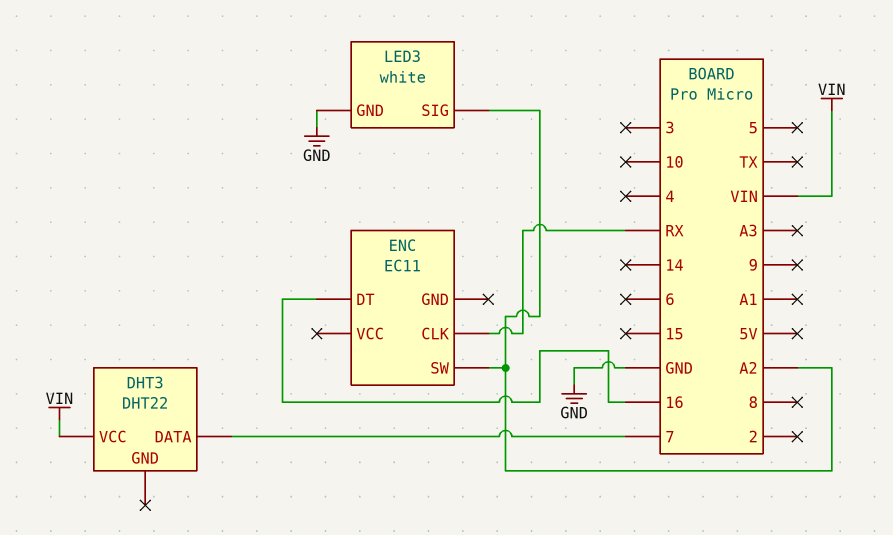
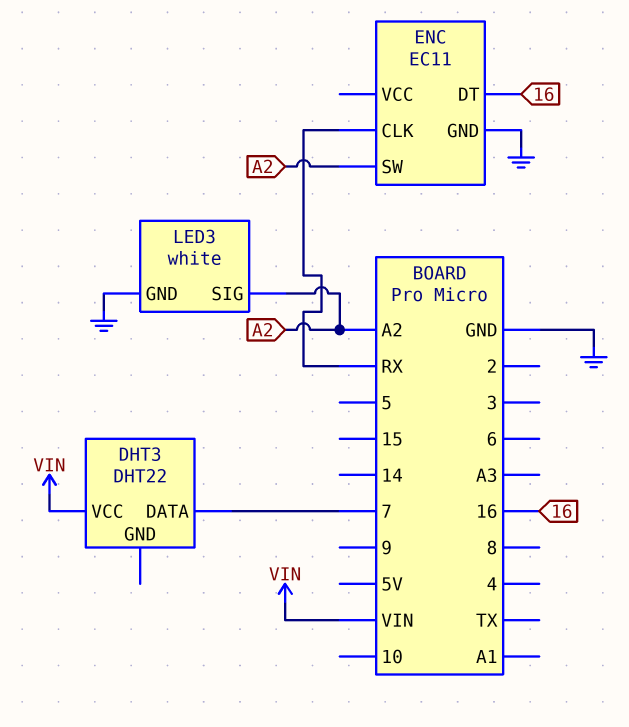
ENC pin GND: none -> GND

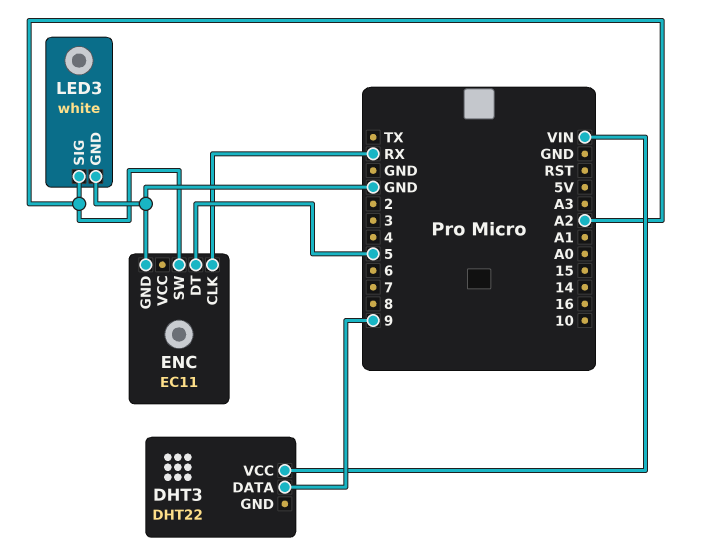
DHT3 pin DATA: 7 -> 9
ENC pin DT: 16 -> 5

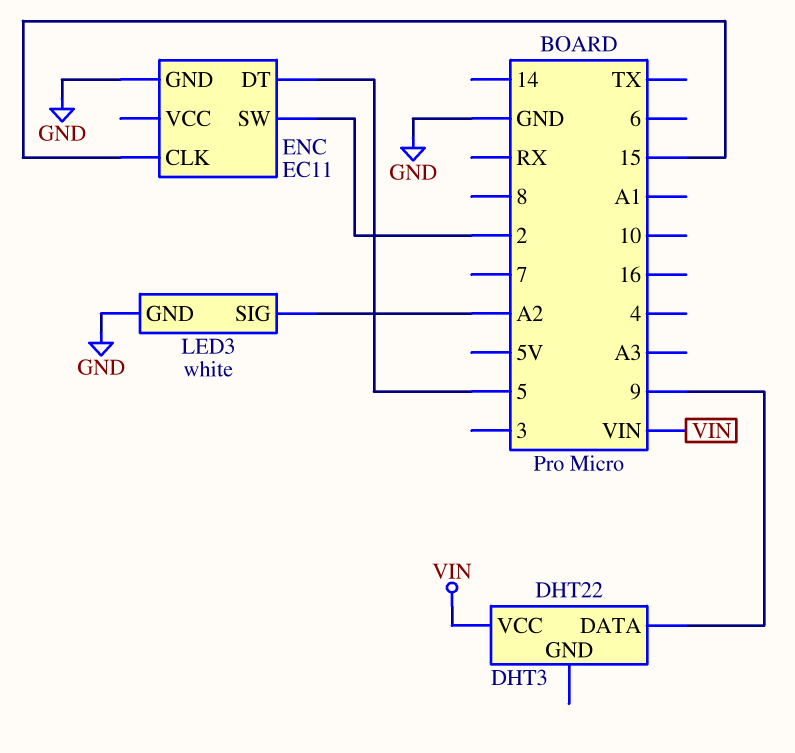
ENC pin CLK: RX -> 15
ENC pin SW: A2 -> 2

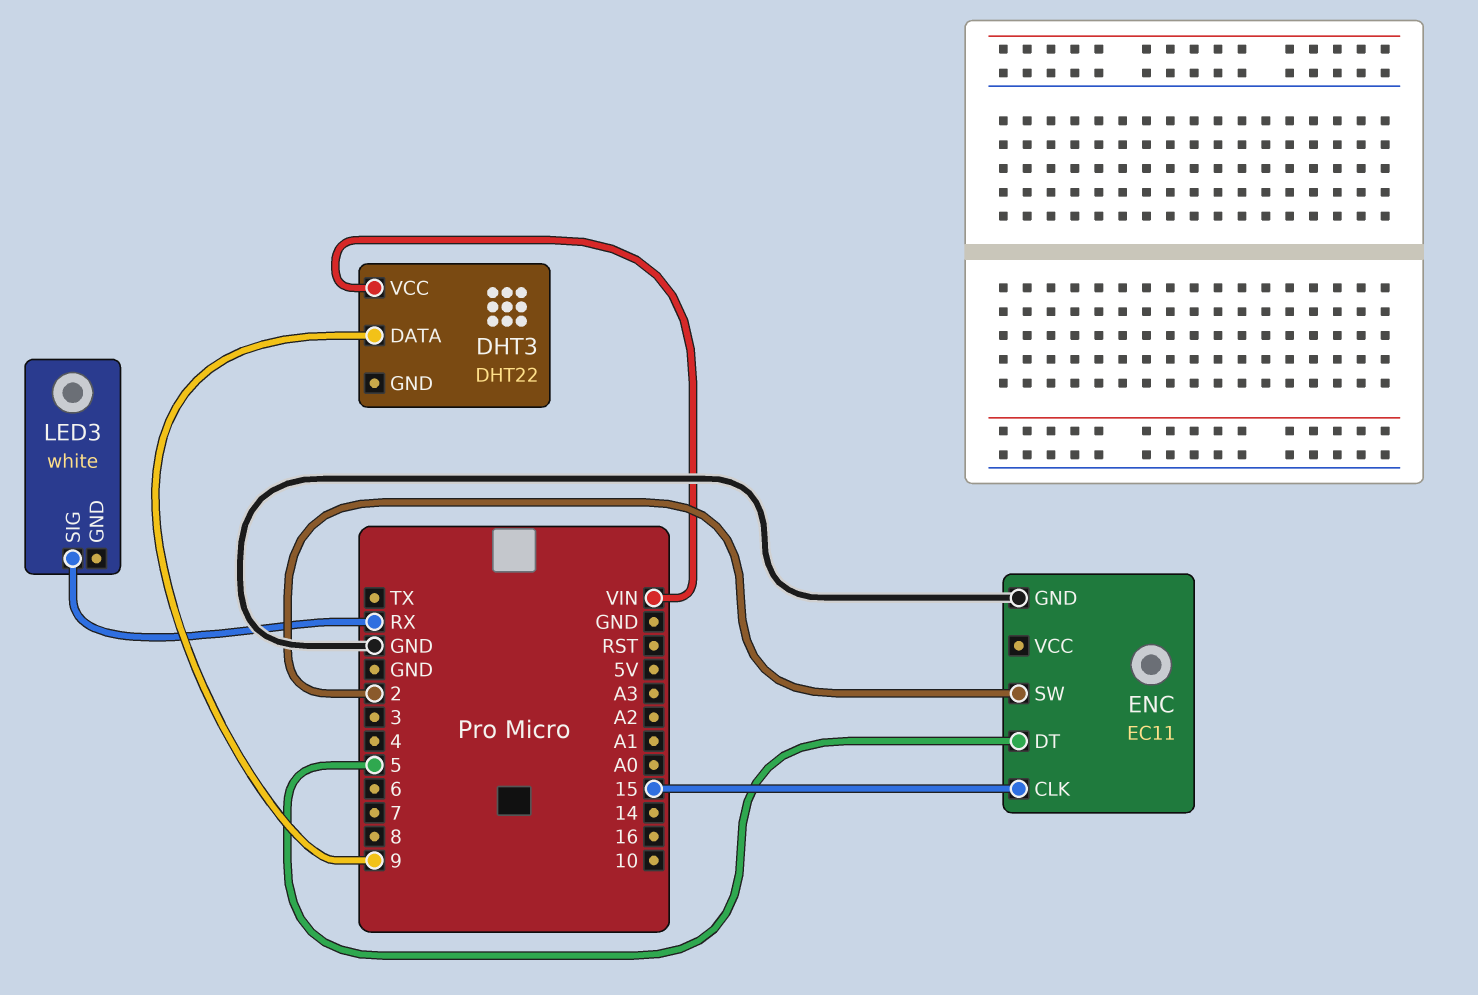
LED3 pin GND: GND -> none
LED3 pin SIG: A2 -> RX

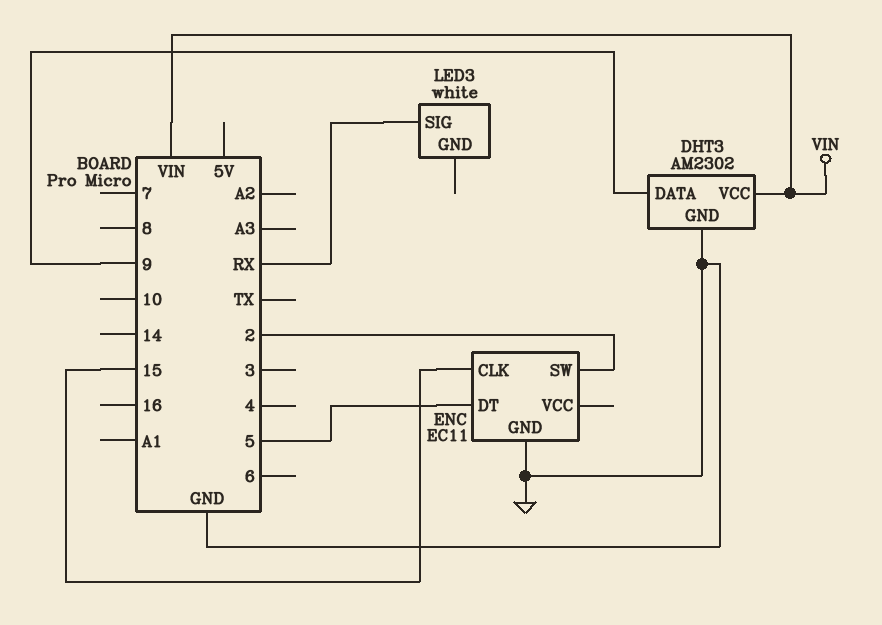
DHT3: DHT22 -> AM2302
DHT3 pin GND: none -> GND

